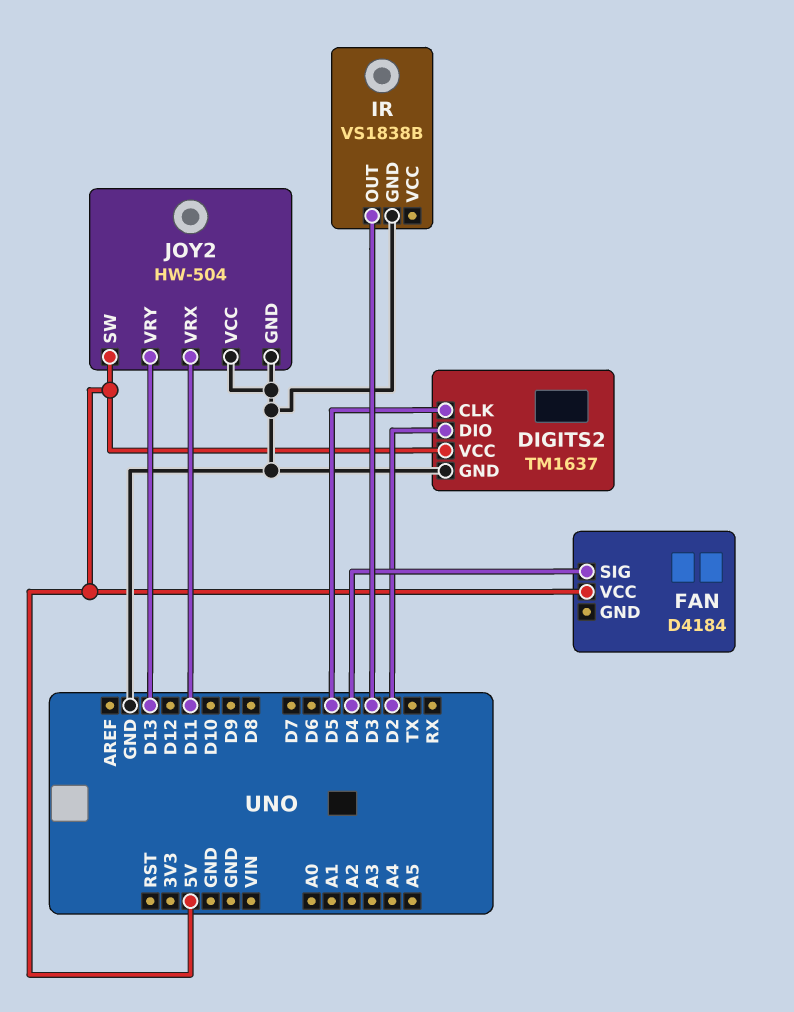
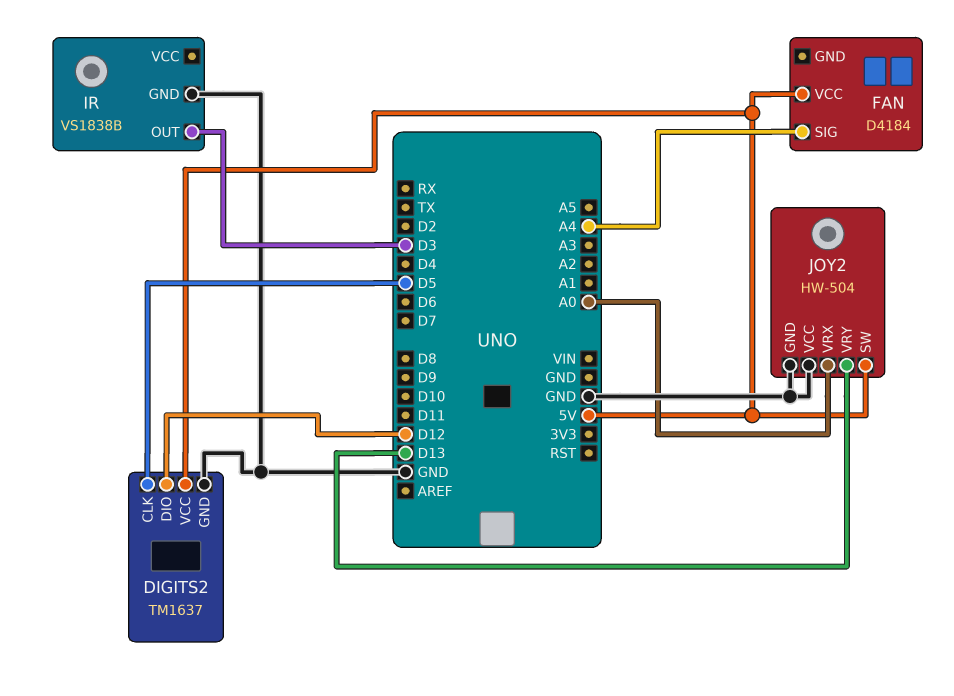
DIGITS2 pin DIO: D2 -> D12
FAN pin SIG: D4 -> A4
JOY2 pin VRX: D11 -> A0

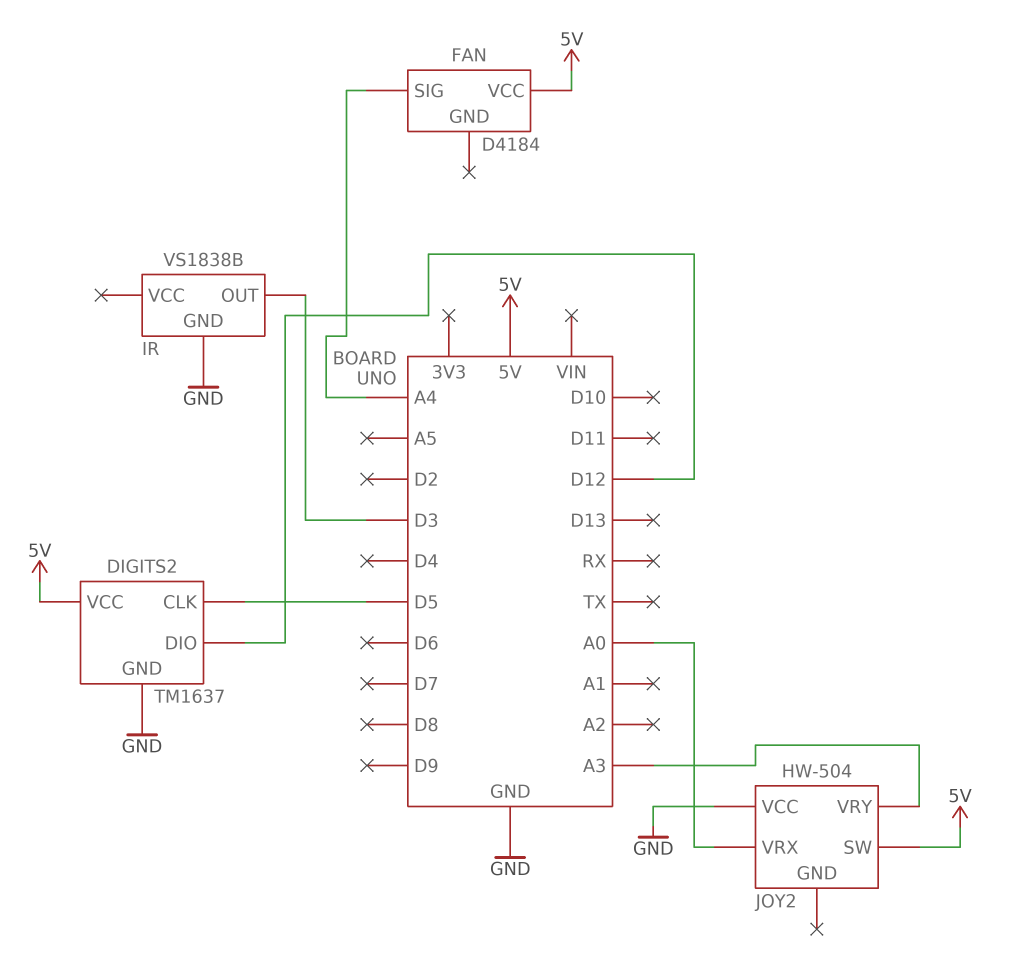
JOY2 pin GND: GND -> none
JOY2 pin VRY: D13 -> A3

